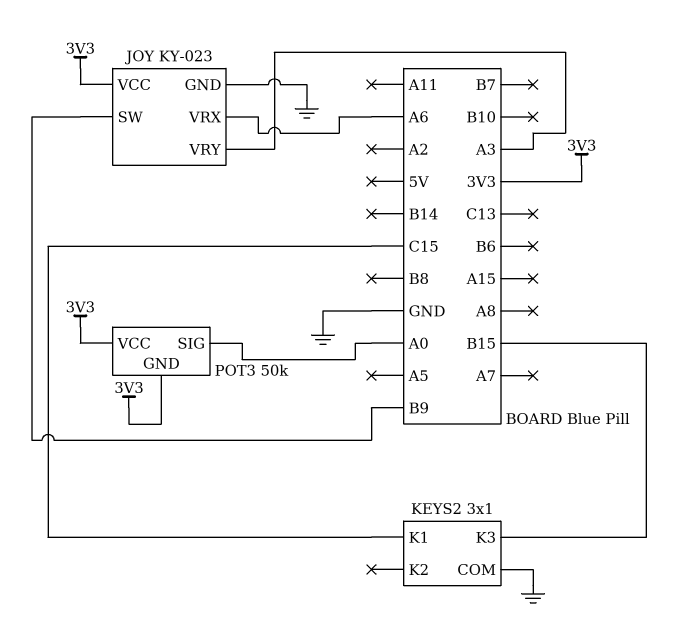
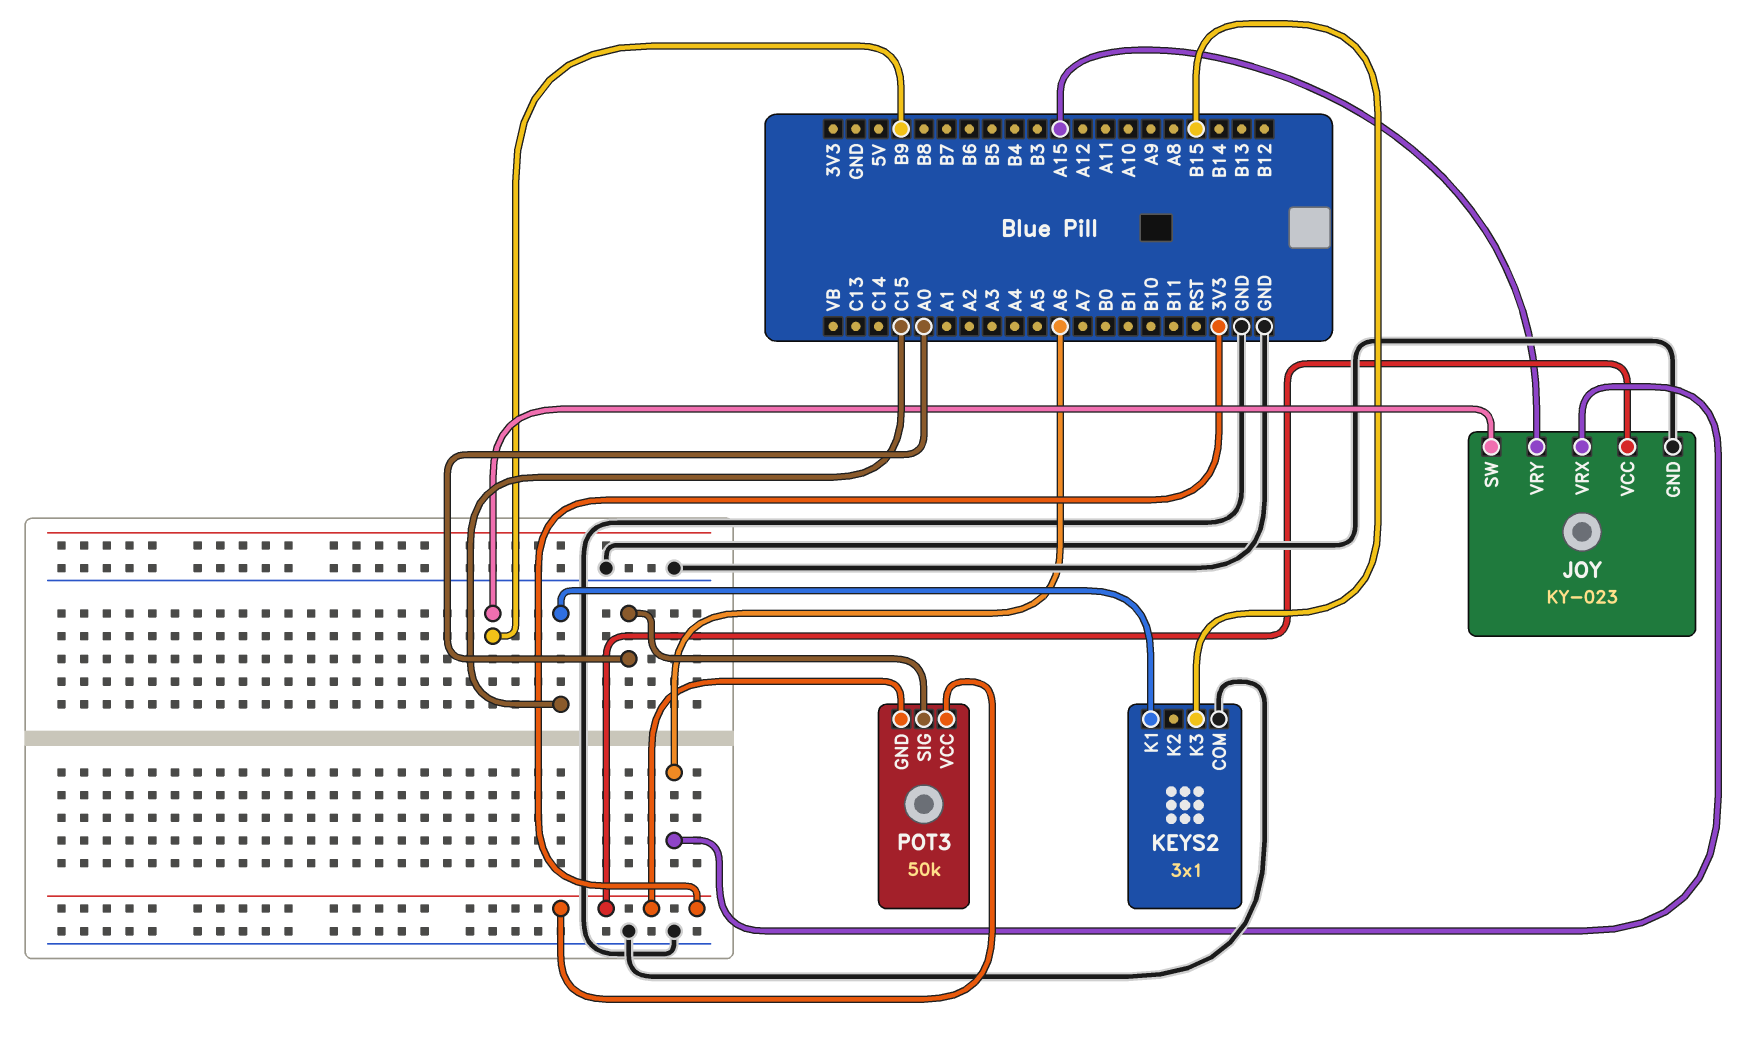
JOY pin VRY: A3 -> A15

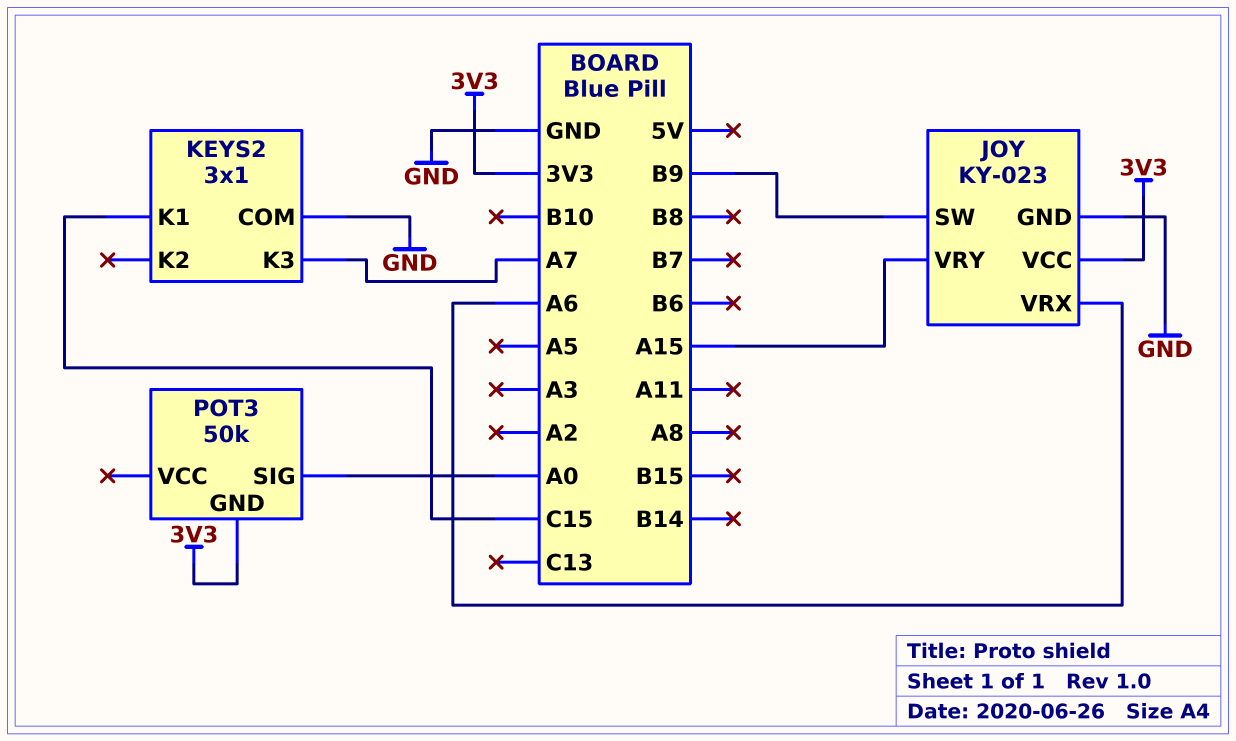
KEYS2 pin K3: B15 -> A7
POT3 pin VCC: 3V3 -> none

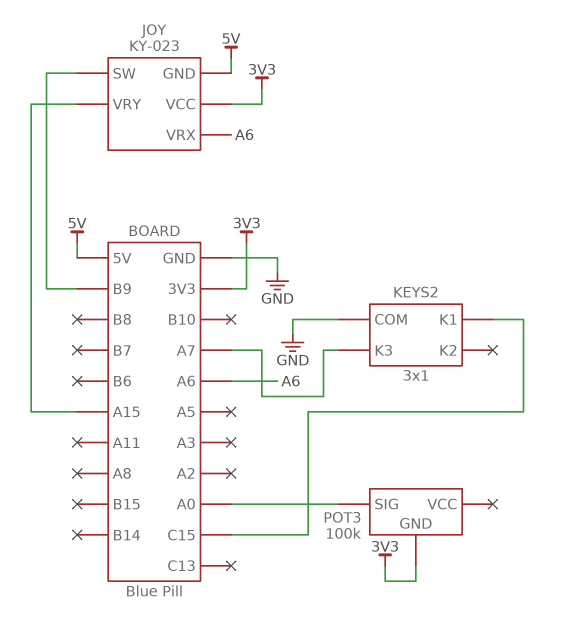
JOY pin GND: GND -> 5V
POT3: 50k -> 100k

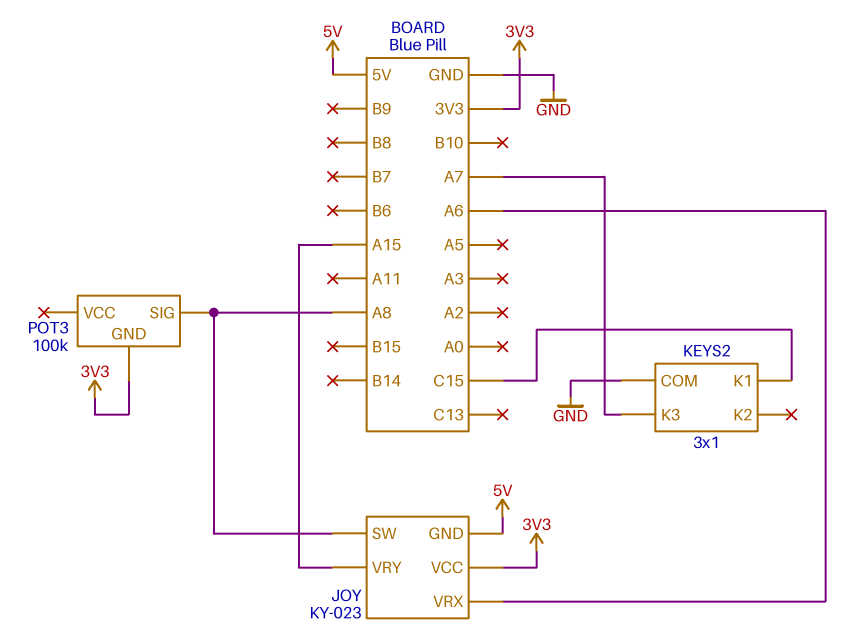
JOY pin SW: B9 -> A8
POT3 pin SIG: A0 -> A8

